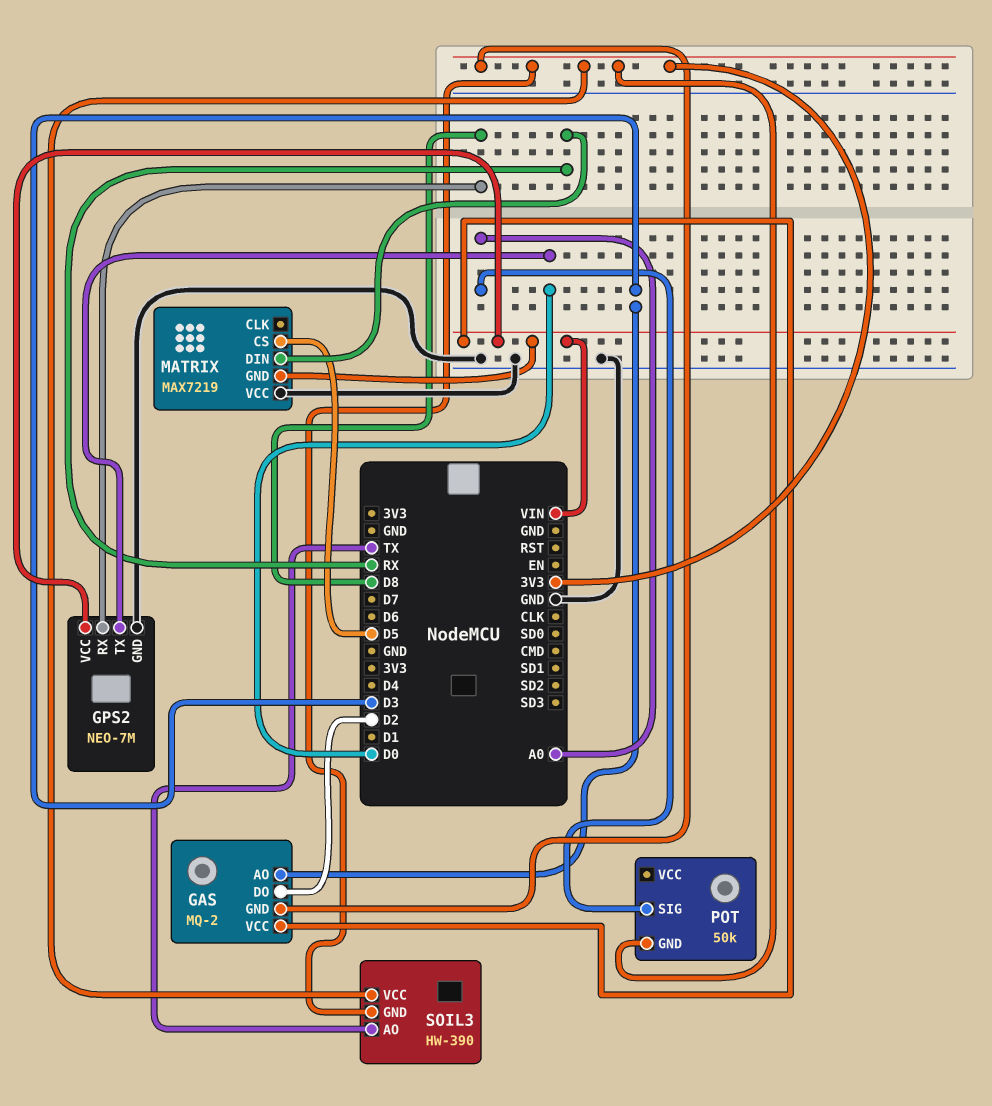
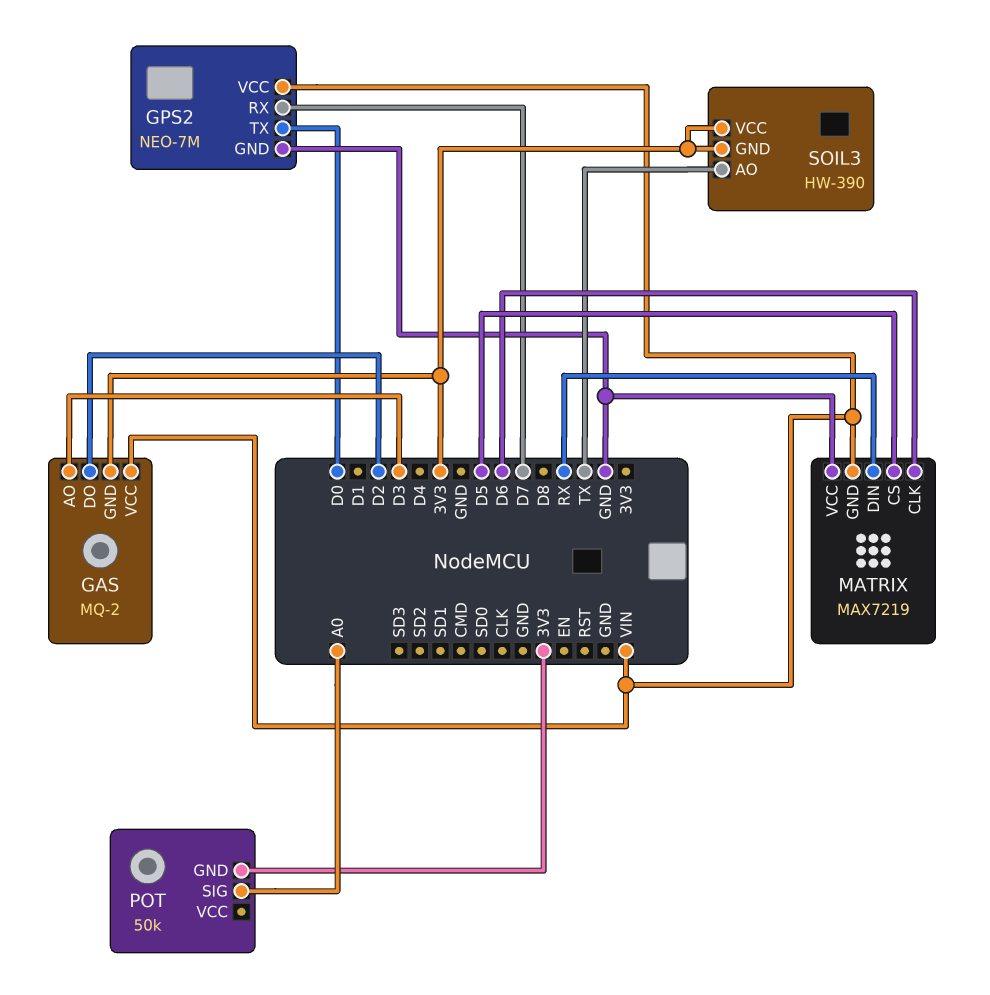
GPS2 pin RX: D8 -> D7
MATRIX pin CLK: none -> D6

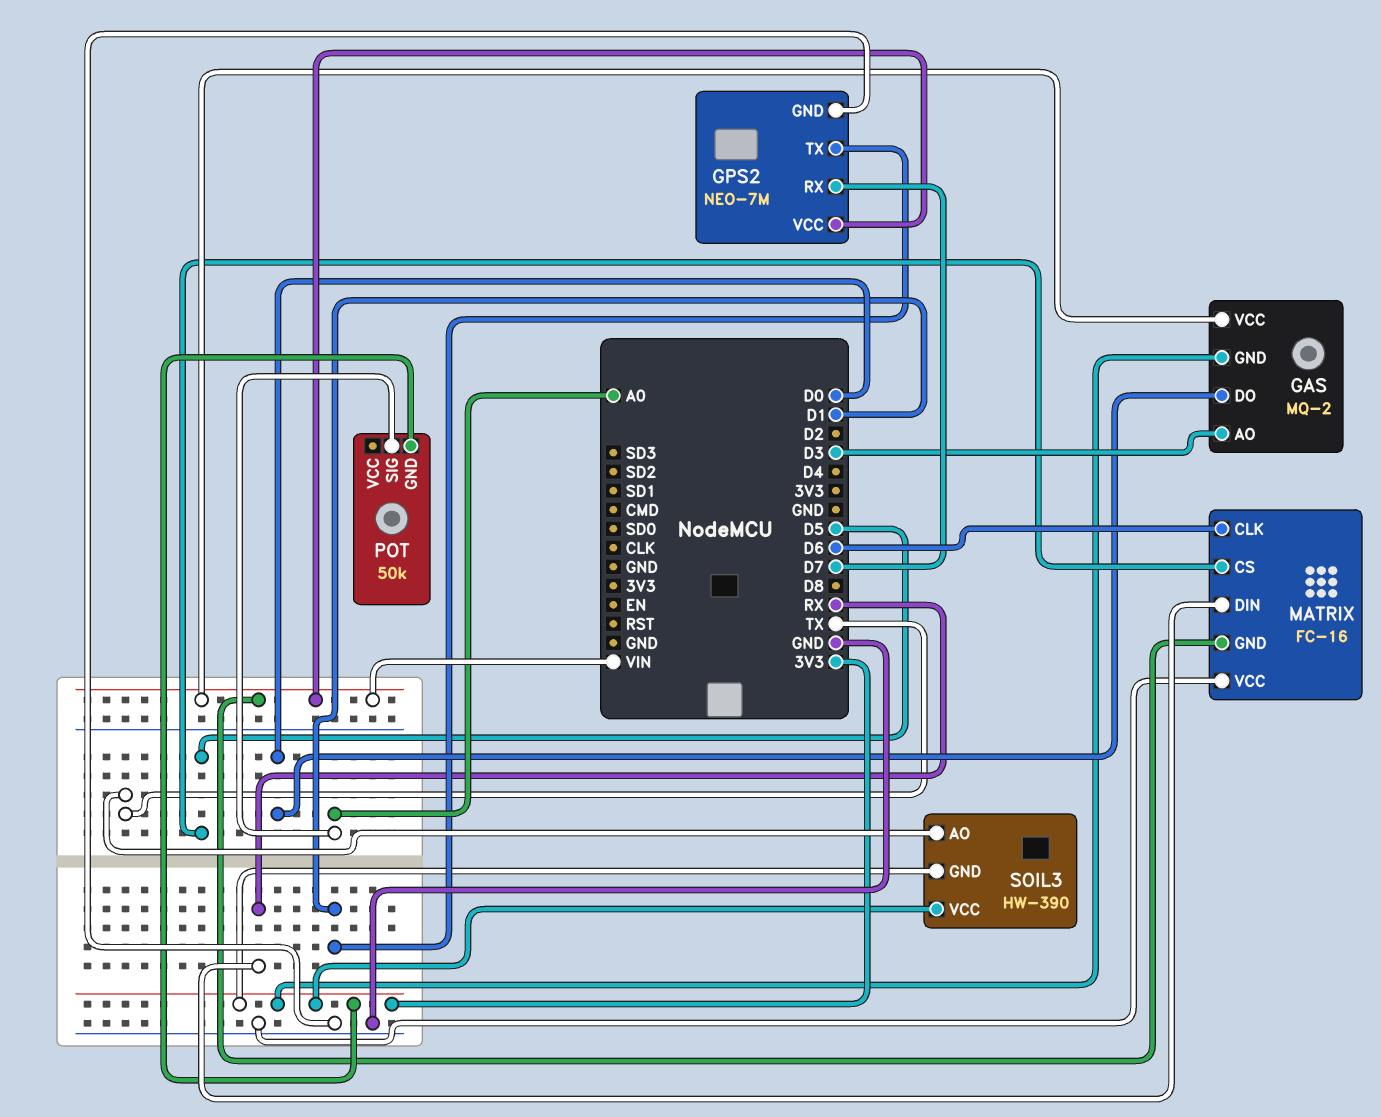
GAS pin DO: D2 -> D0
GPS2 pin TX: D0 -> D1
MATRIX: MAX7219 -> FC-16

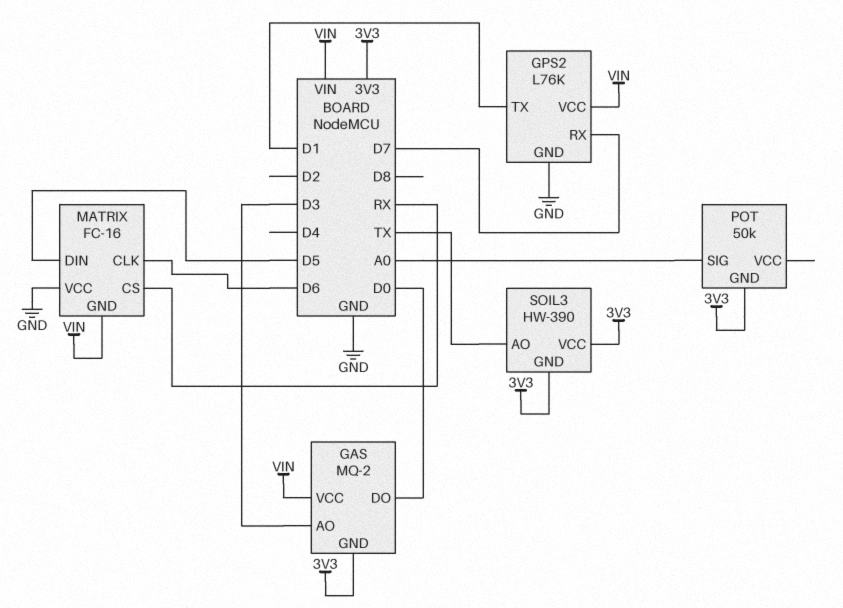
GPS2: NEO-7M -> L76K
MATRIX pin CS: D5 -> RX
MATRIX pin DIN: RX -> D5

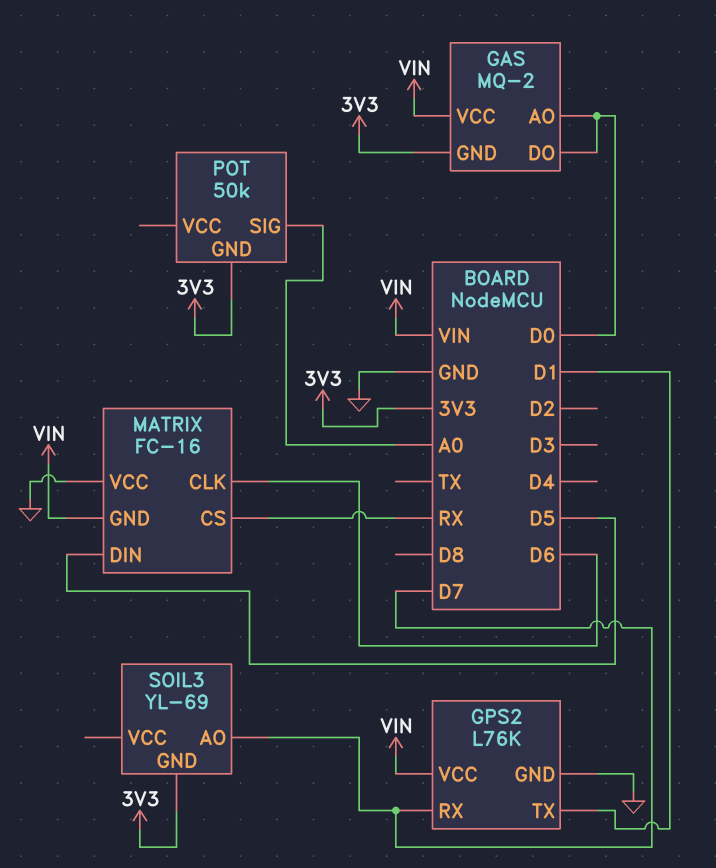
GAS pin AO: D3 -> D0
SOIL3: HW-390 -> YL-69
SOIL3 pin AO: TX -> D7
SOIL3 pin VCC: 3V3 -> none

